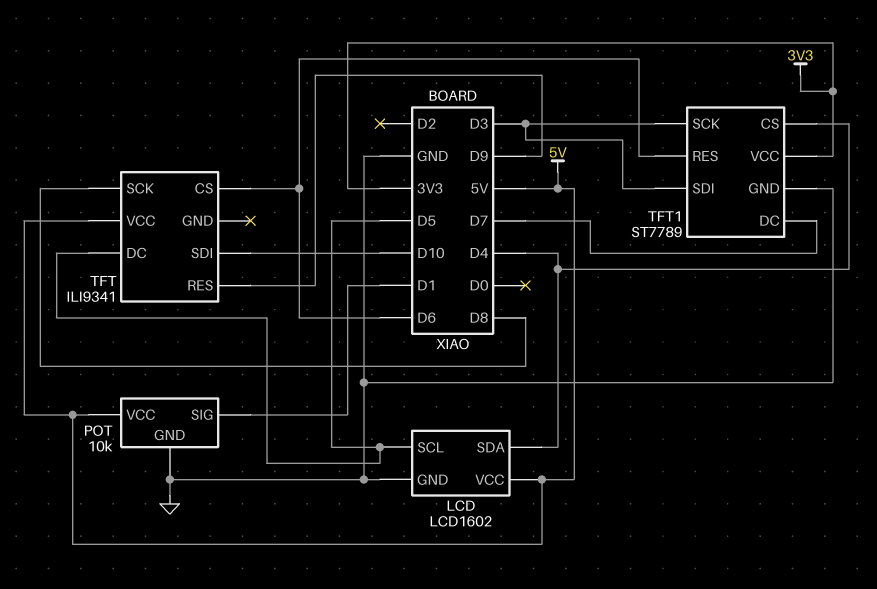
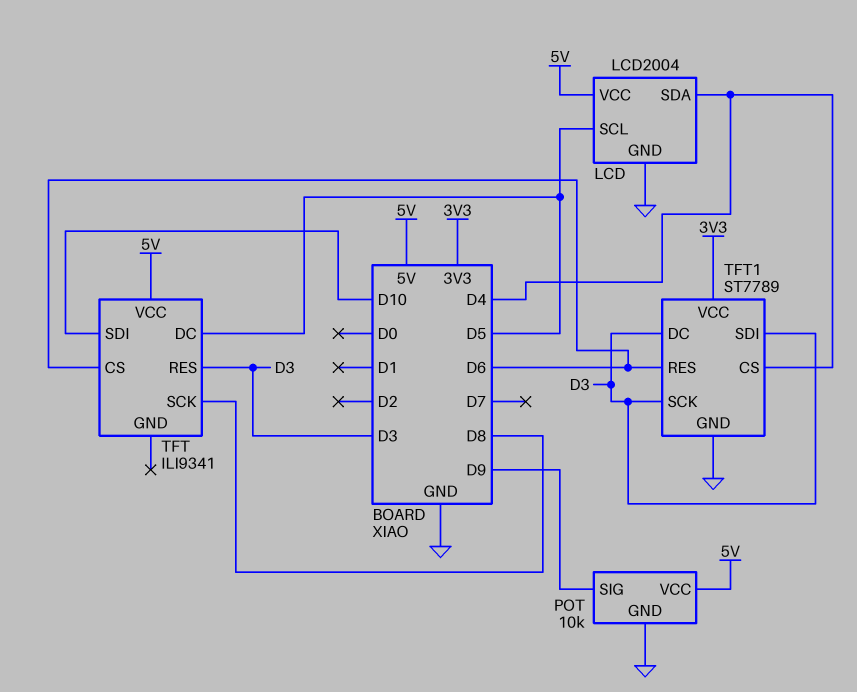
LCD: LCD1602 -> LCD2004
POT pin SIG: D1 -> D9
TFT pin RES: D9 -> D3
TFT1 pin DC: D7 -> D3

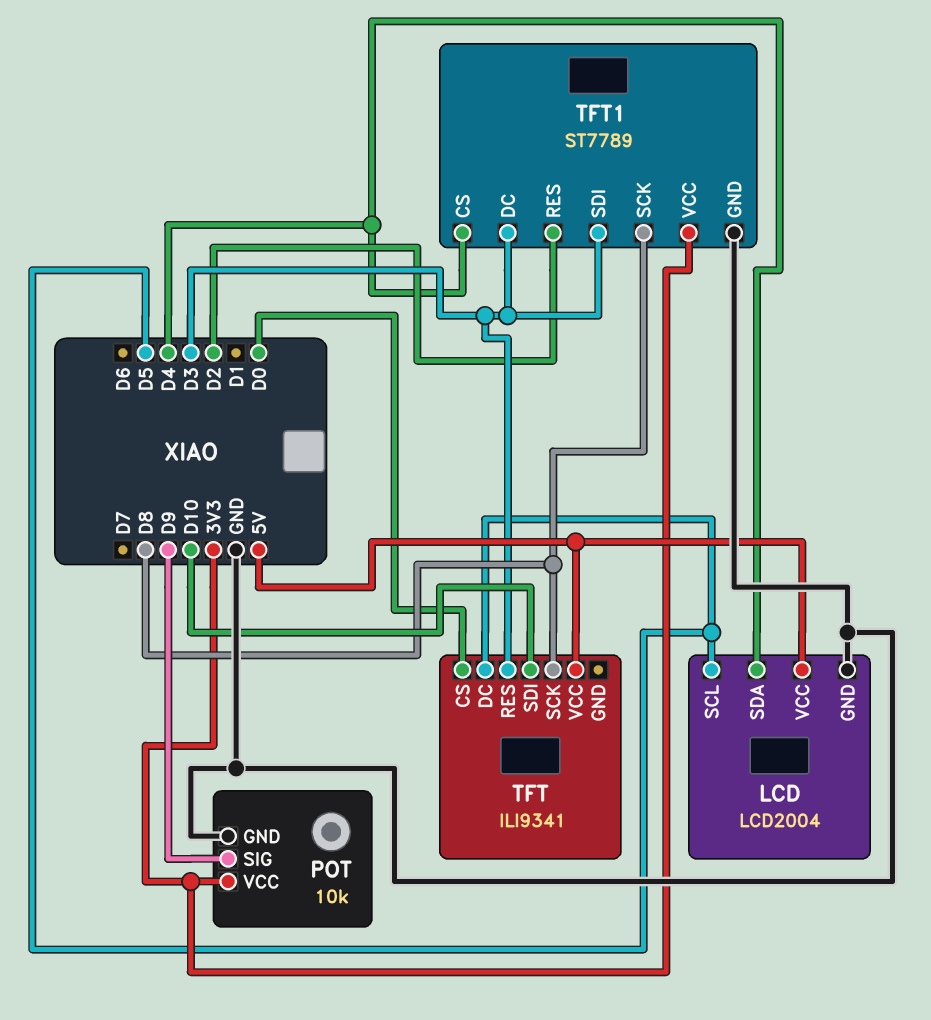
POT pin VCC: 5V -> 3V3
TFT pin CS: D6 -> D0
TFT1 pin RES: D6 -> D2
TFT1 pin SCK: D3 -> D8

